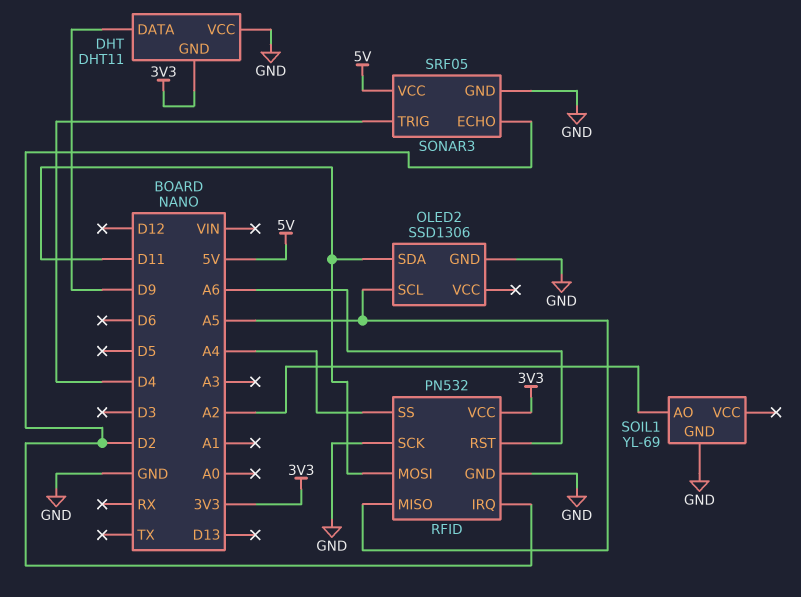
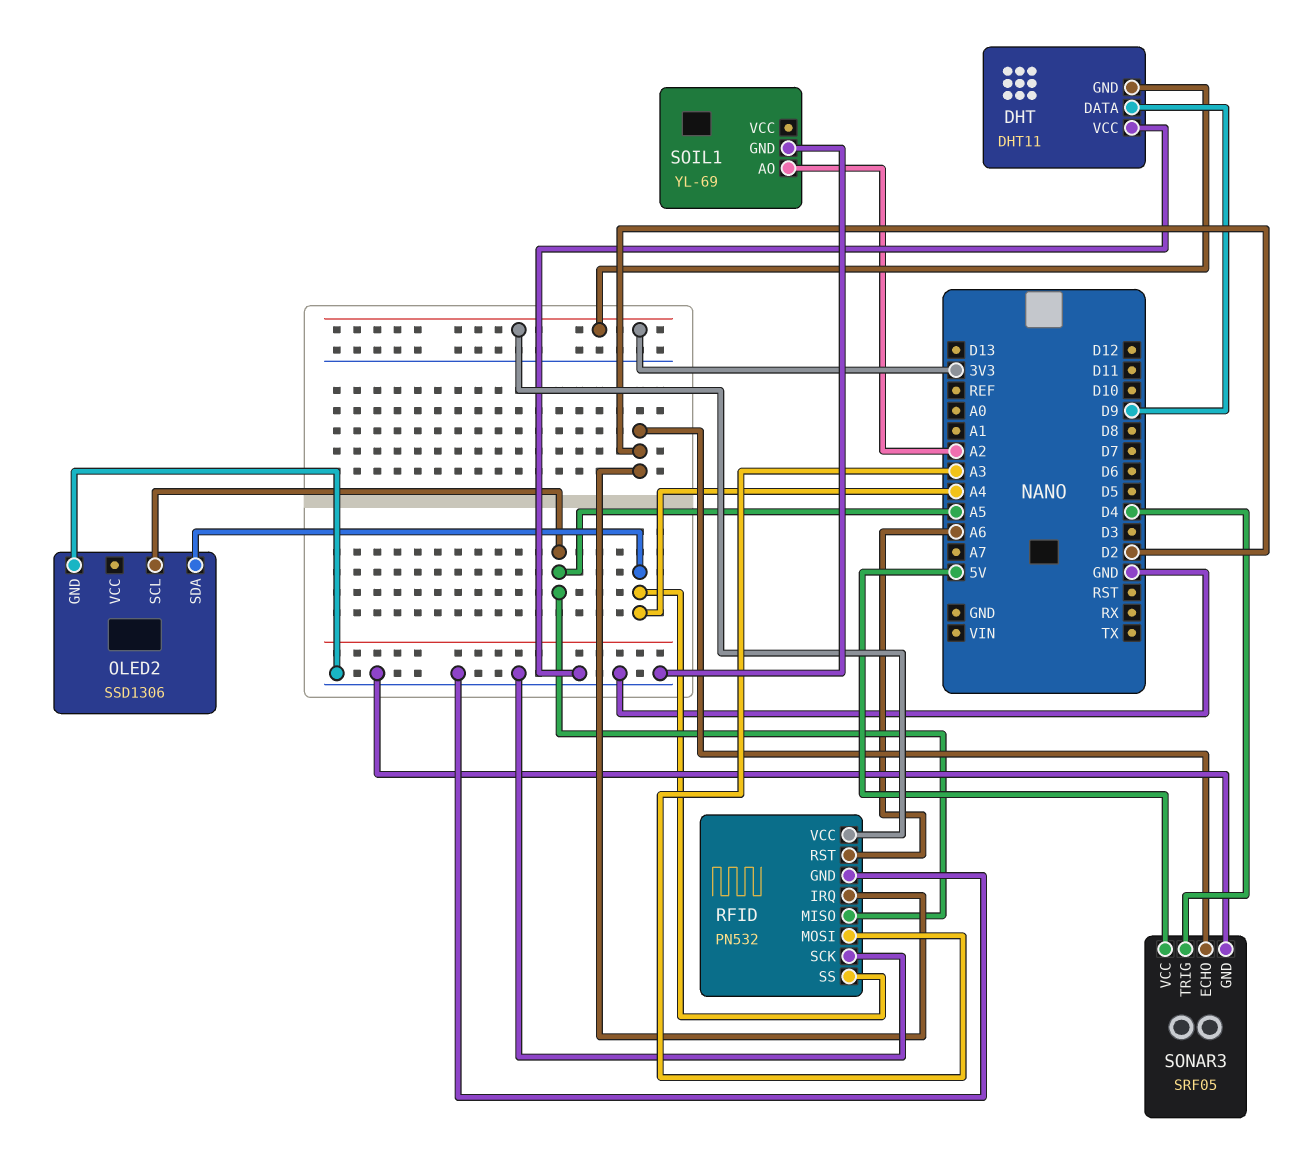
OLED2 pin SDA: D11 -> A4
RFID pin MOSI: D11 -> A3

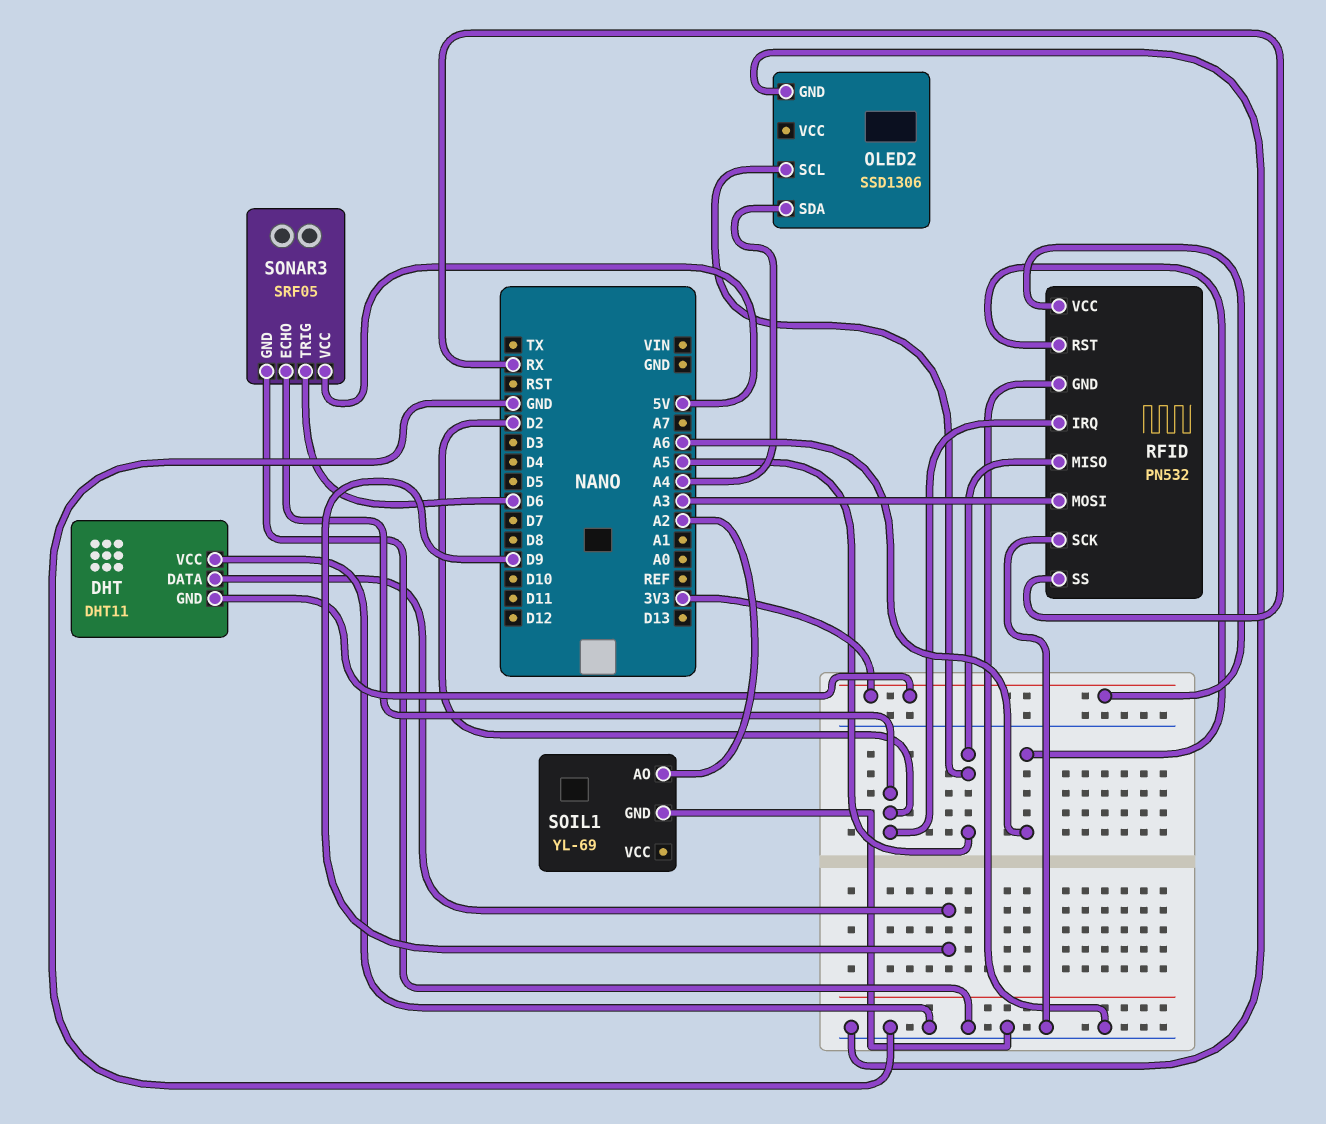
RFID pin SS: A4 -> RX
SONAR3 pin TRIG: D4 -> D6

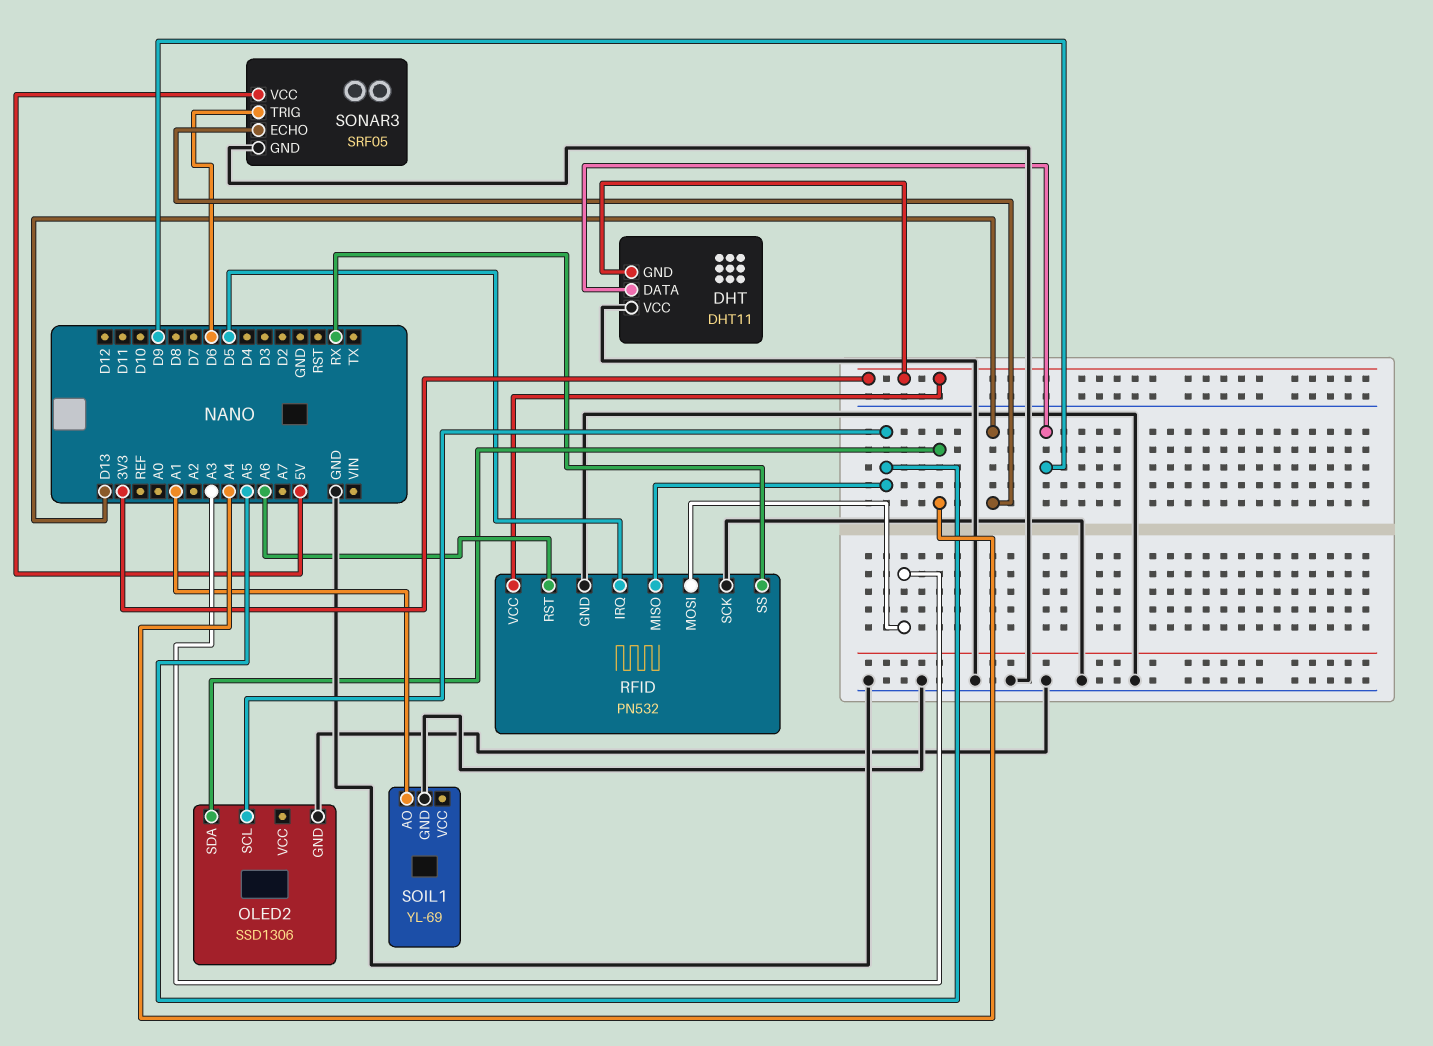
RFID pin IRQ: D2 -> D5
SOIL1 pin AO: A2 -> A1
SONAR3 pin ECHO: D2 -> D13

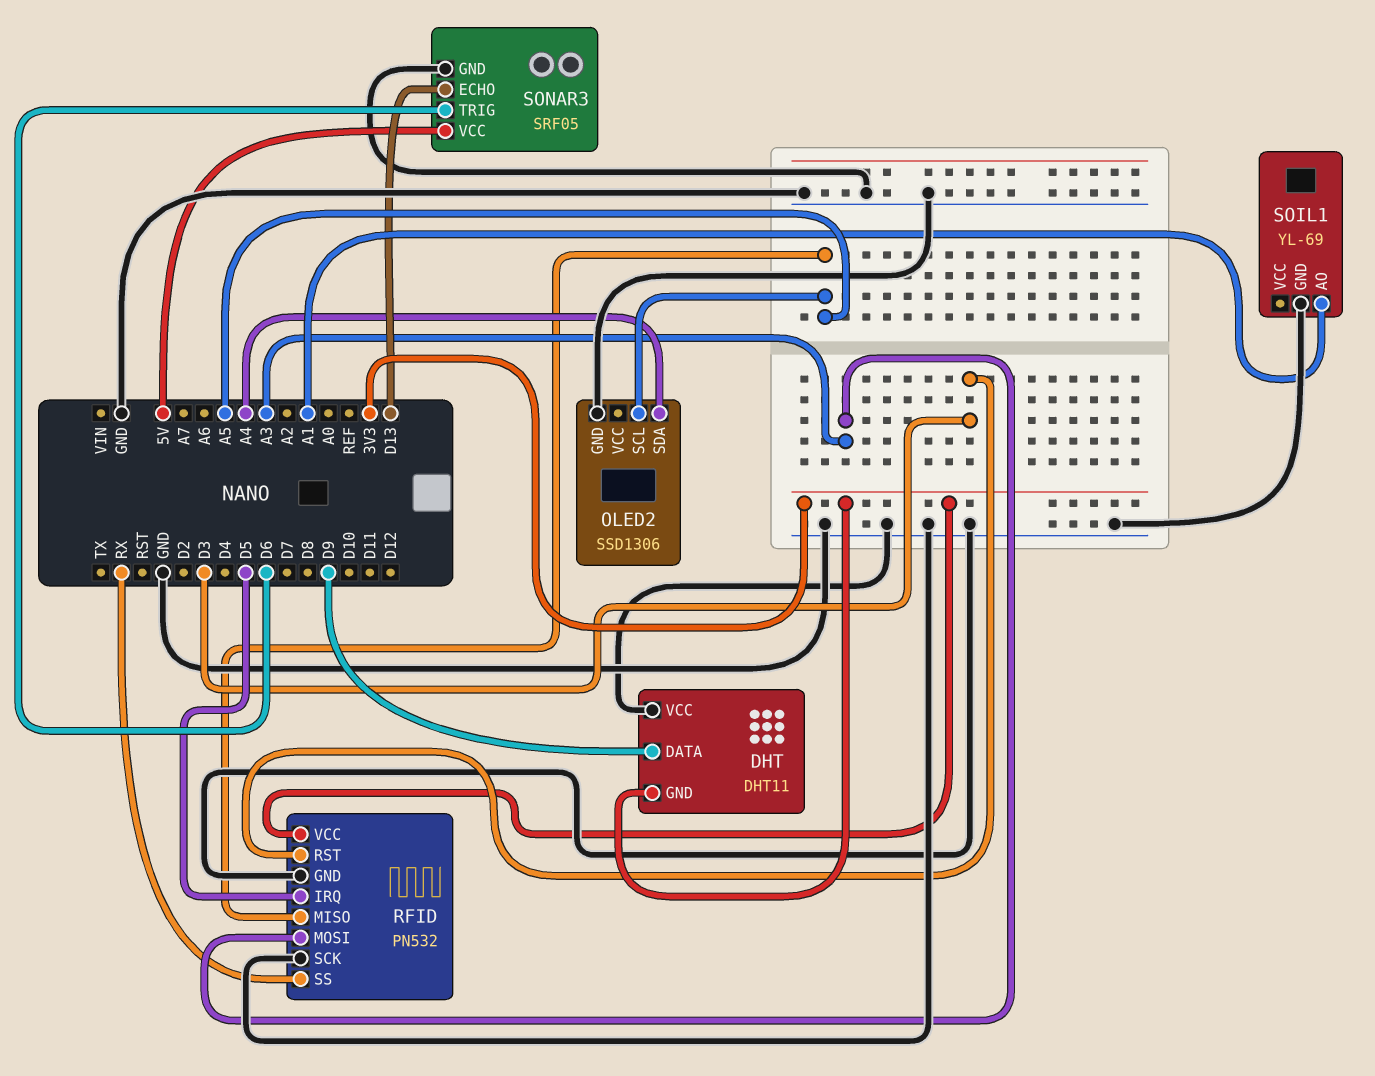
RFID pin RST: A6 -> D3

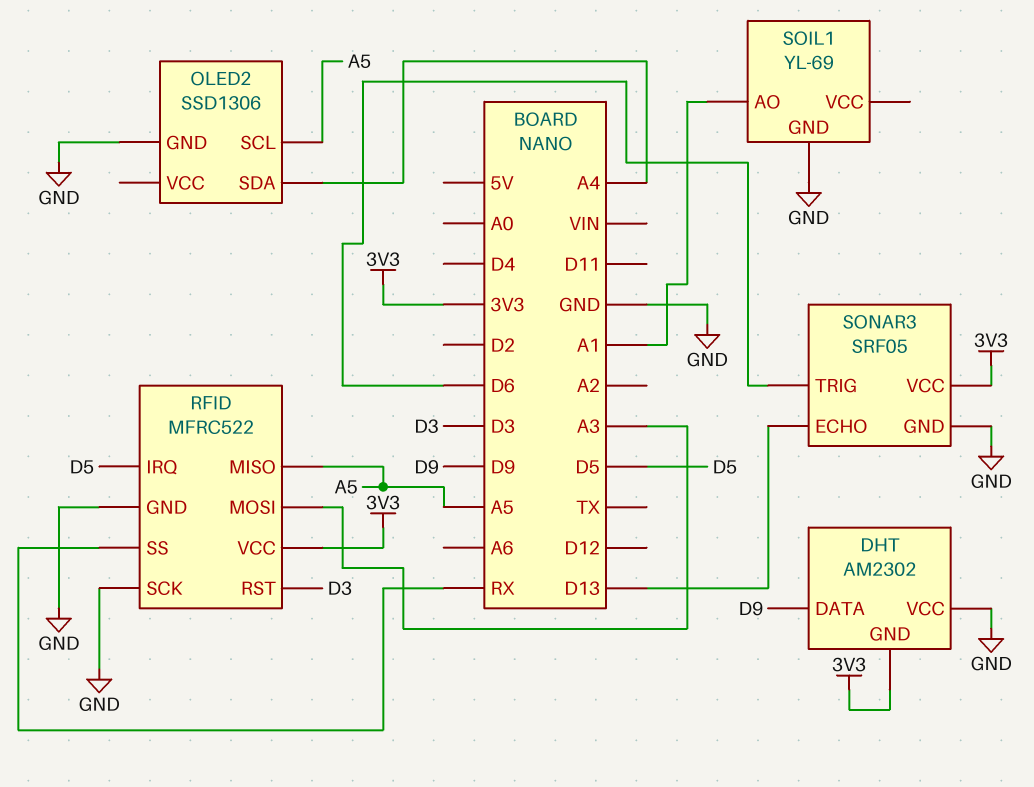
DHT: DHT11 -> AM2302
RFID: PN532 -> MFRC522
SONAR3 pin VCC: 5V -> 3V3

